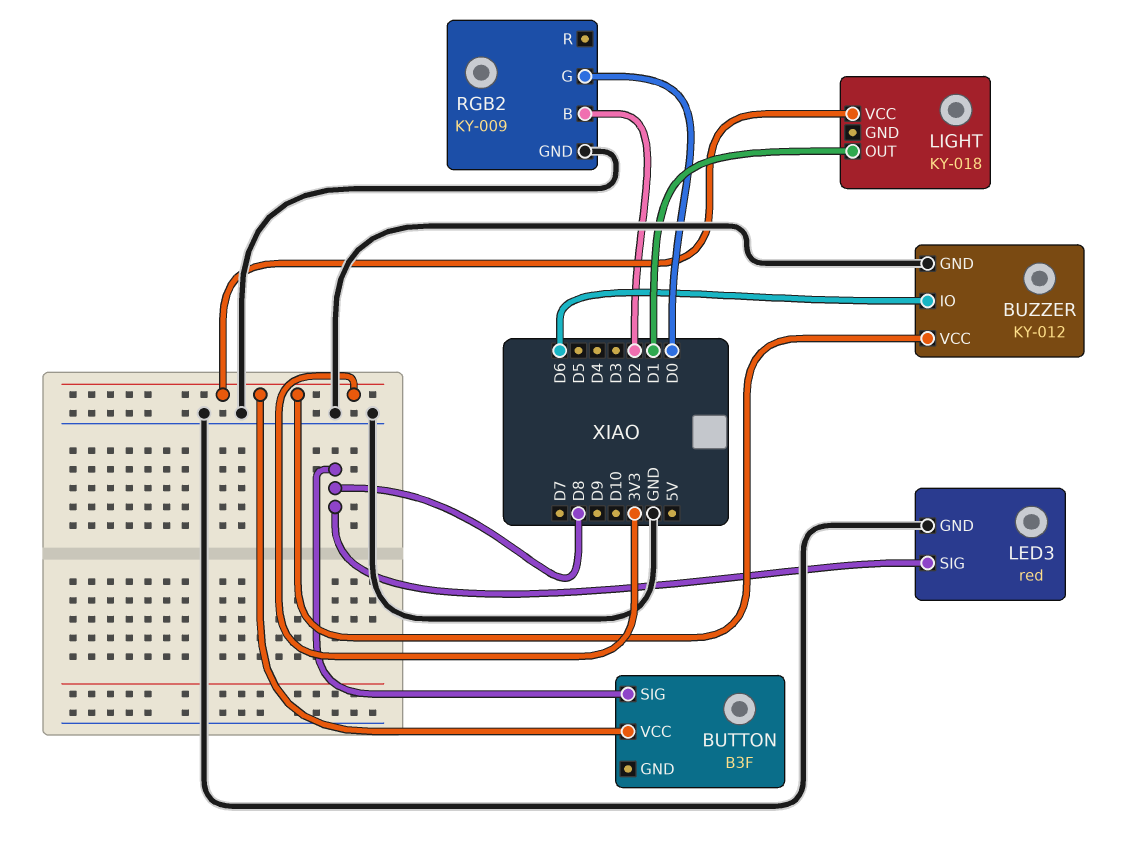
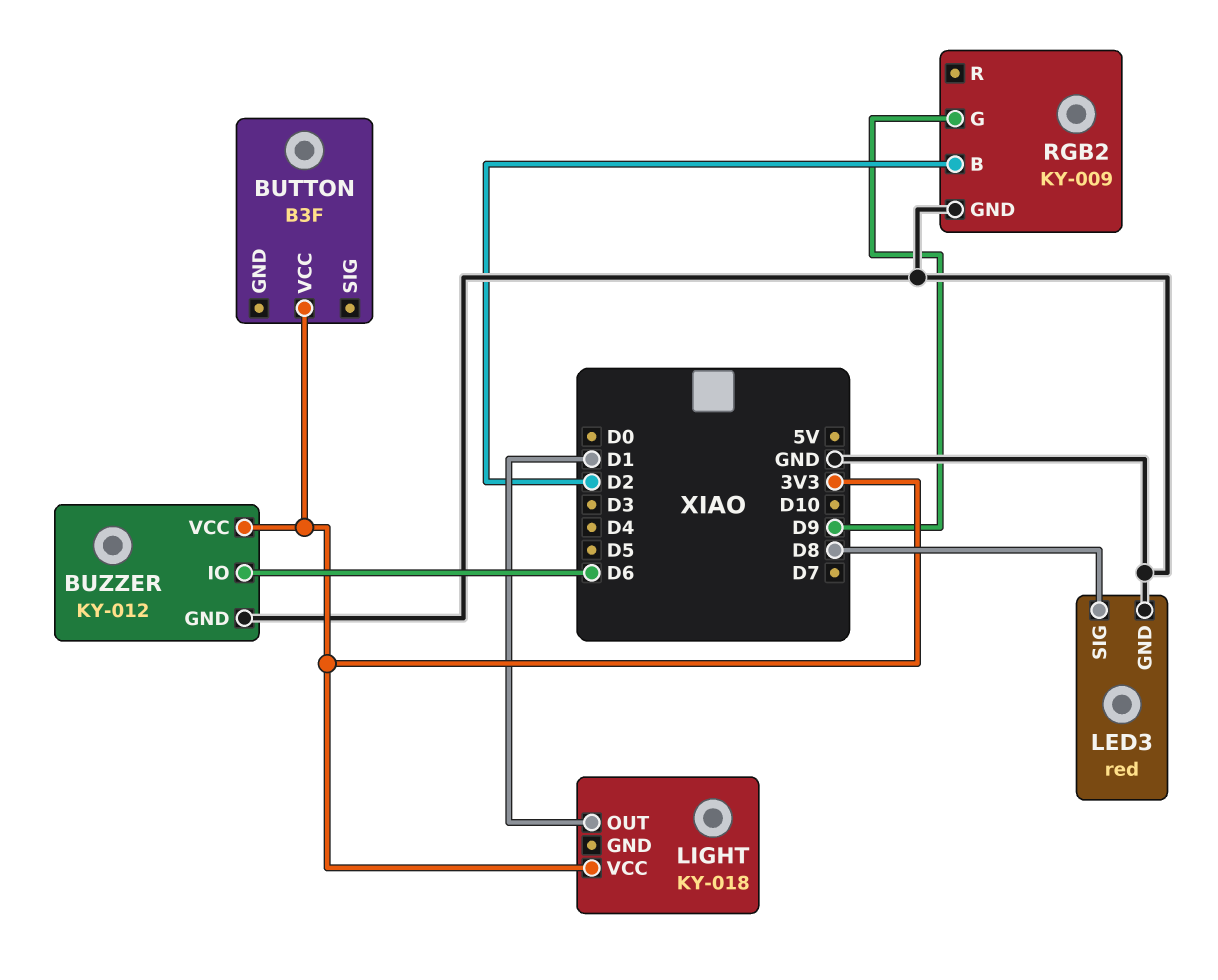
BUTTON pin SIG: D8 -> none
RGB2 pin G: D0 -> D9

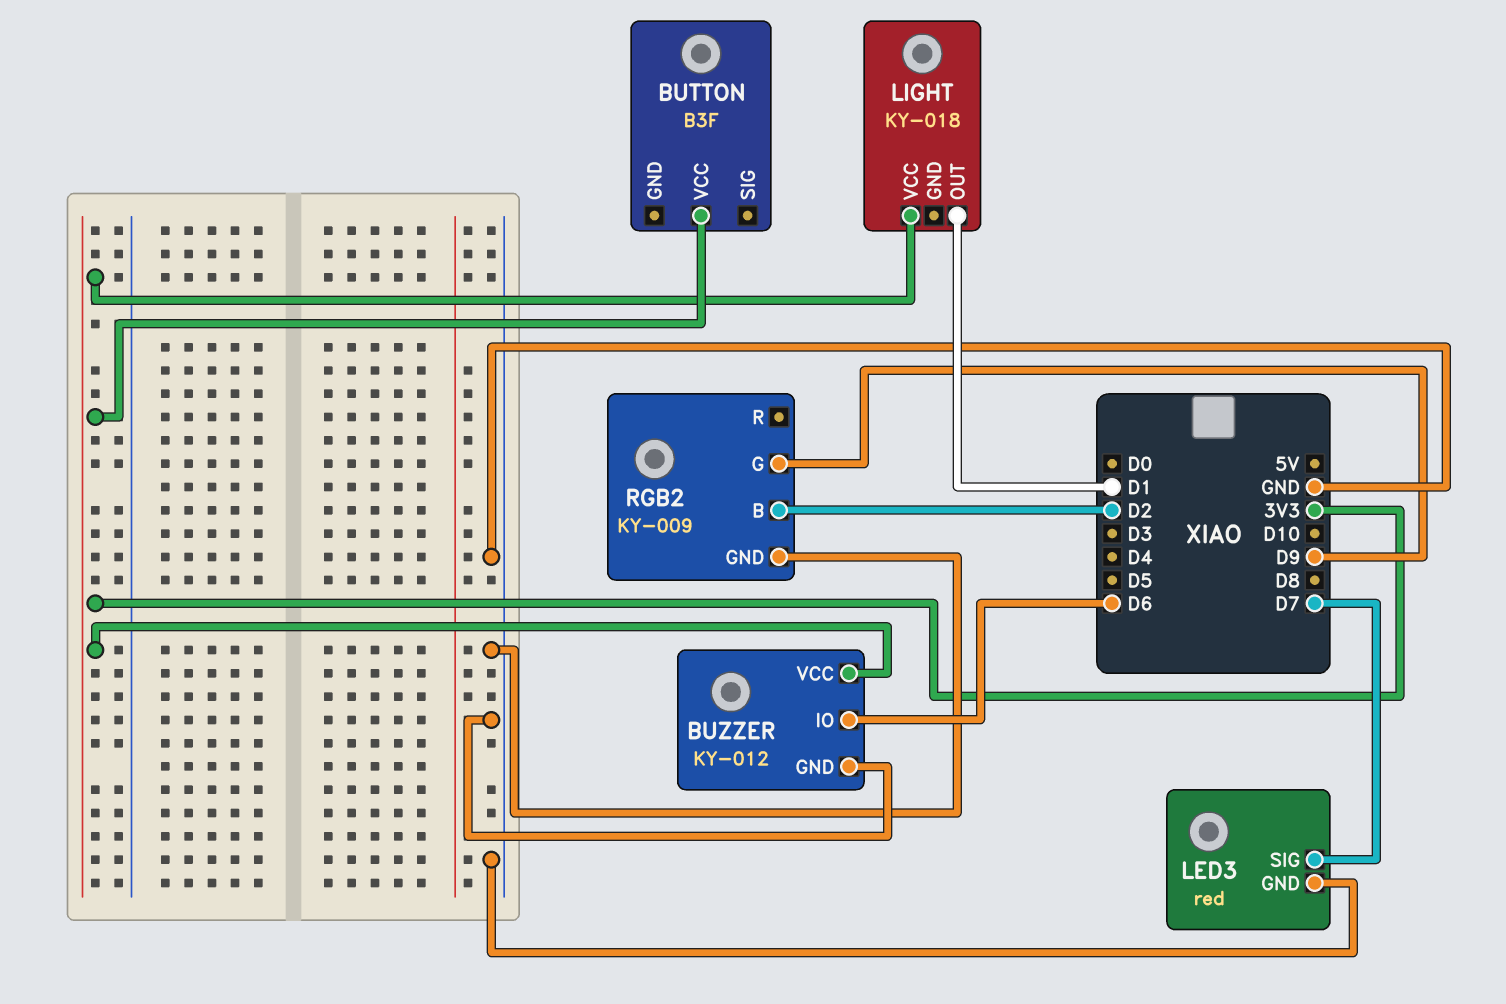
LED3 pin SIG: D8 -> D7

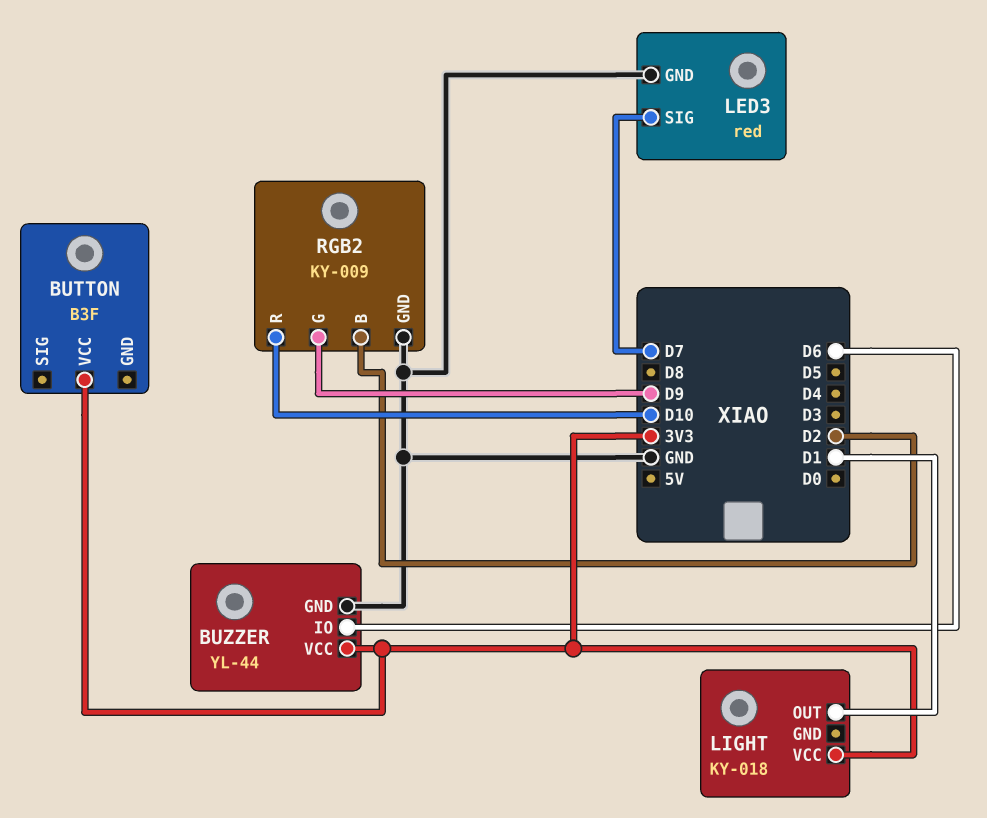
BUZZER: KY-012 -> YL-44
RGB2 pin R: none -> D10

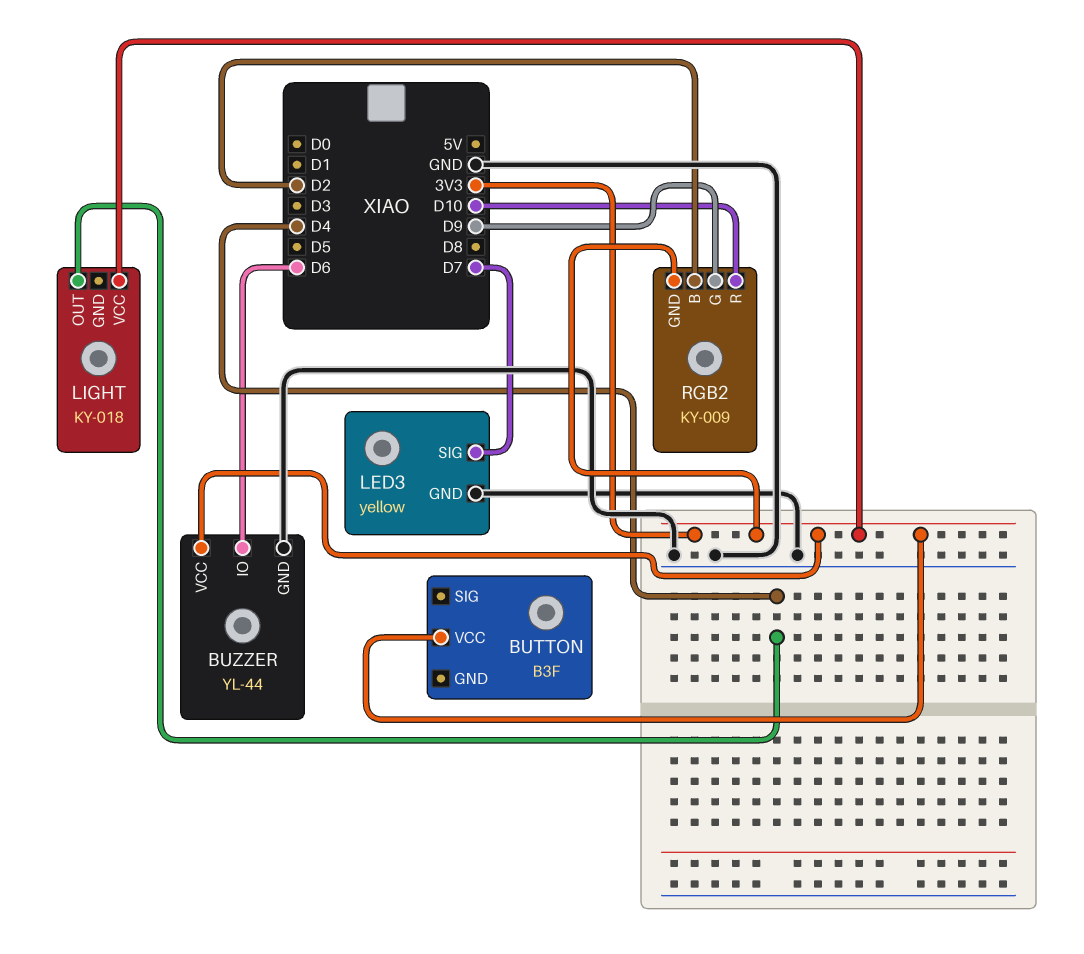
LED3: red -> yellow
LIGHT pin OUT: D1 -> D4
RGB2 pin GND: GND -> 3V3

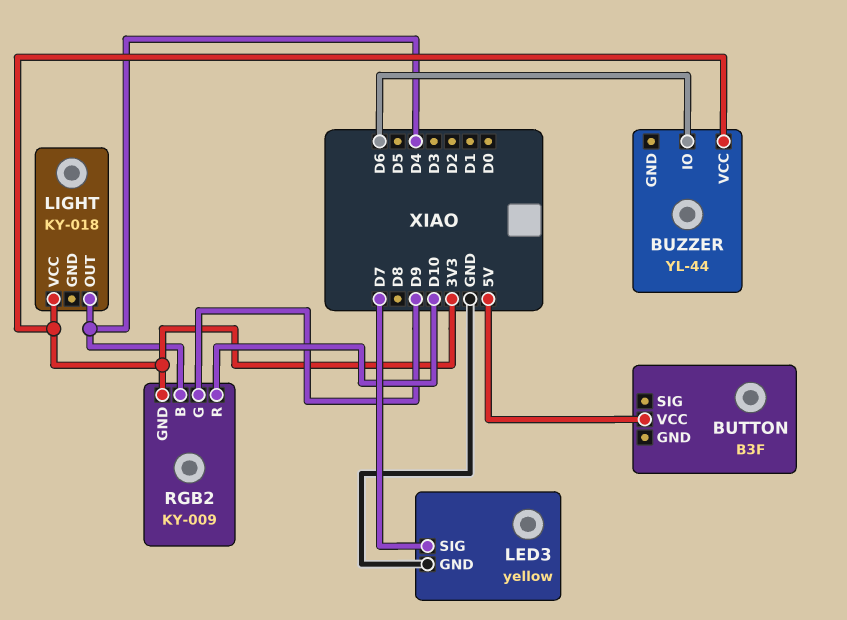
BUTTON pin VCC: 3V3 -> 5V
BUZZER pin GND: GND -> none
RGB2 pin B: D2 -> D4

